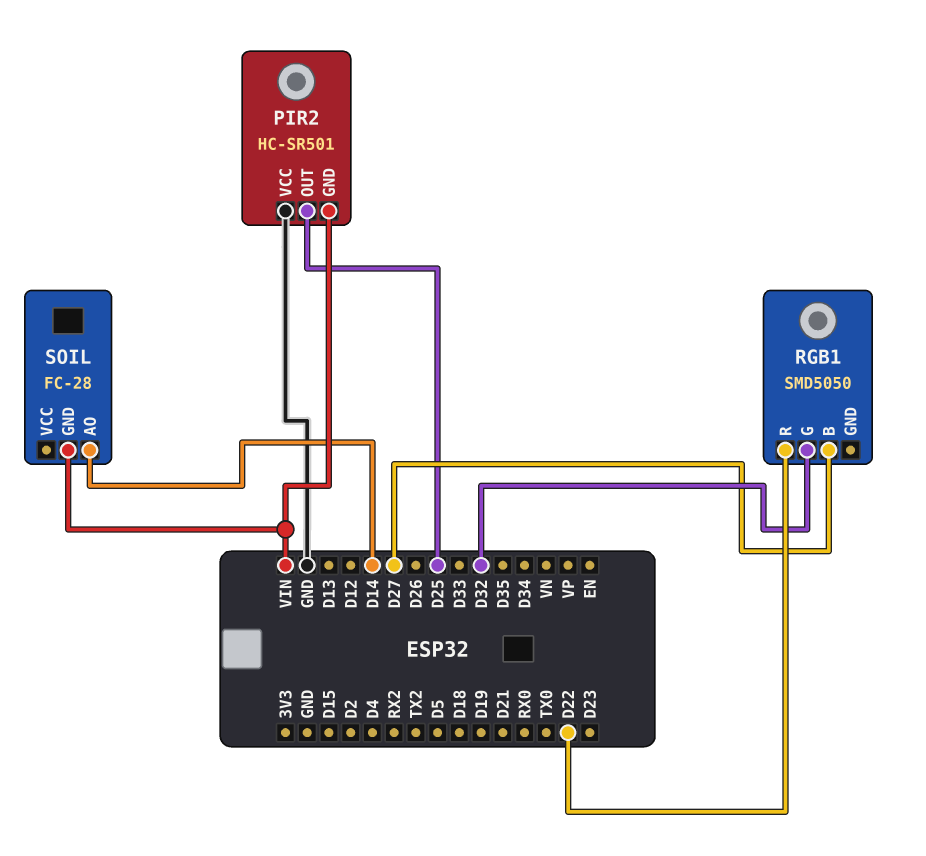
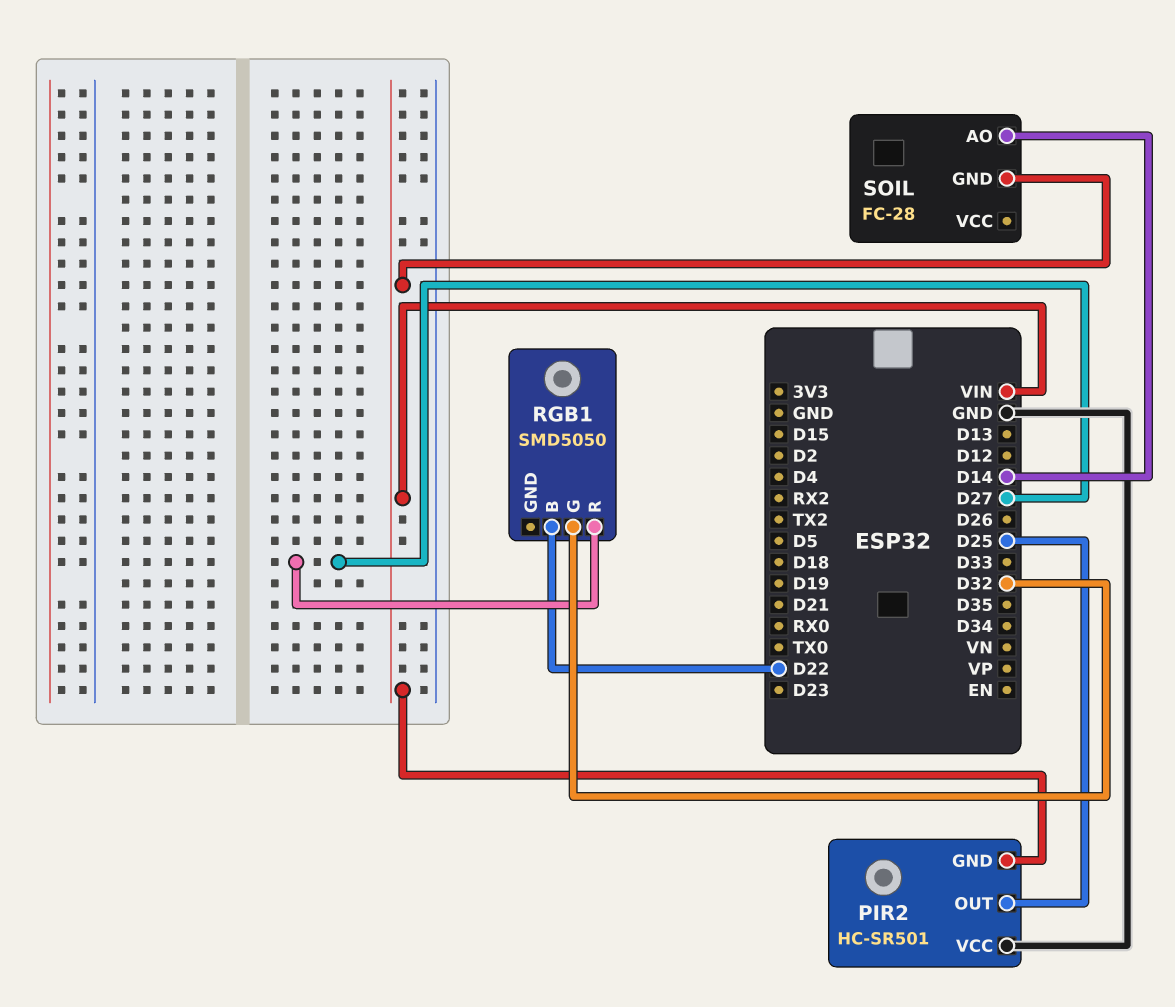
RGB1 pin B: D27 -> D22
RGB1 pin R: D22 -> D27

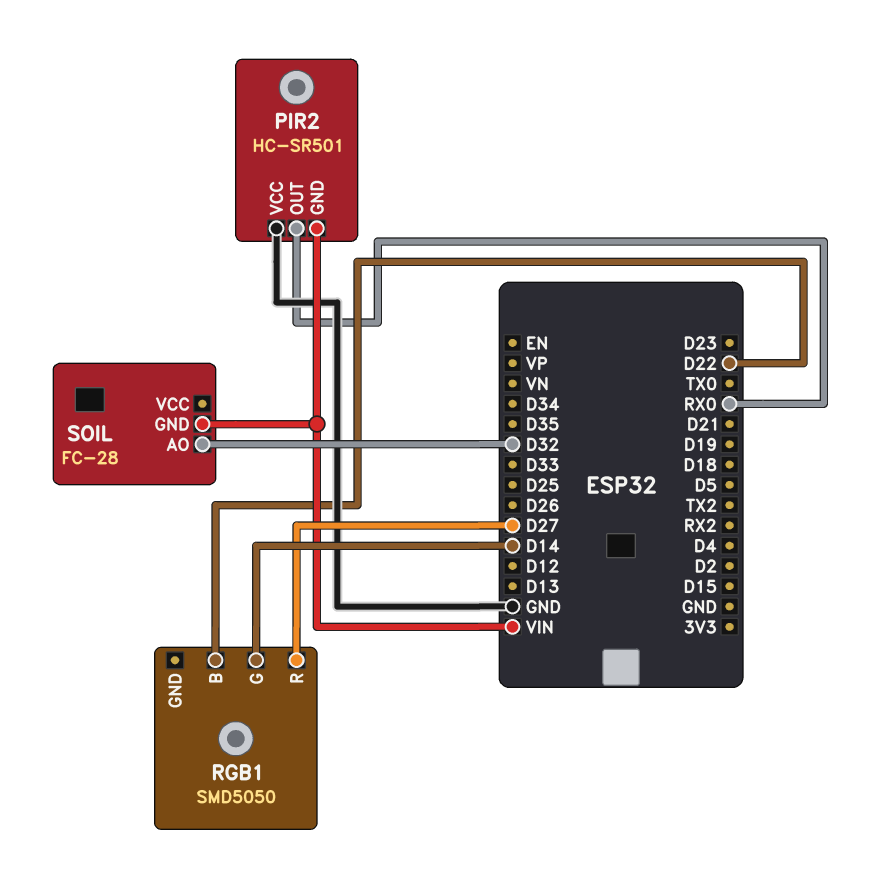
PIR2 pin OUT: D25 -> RX0
RGB1 pin G: D32 -> D14
SOIL pin AO: D14 -> D32

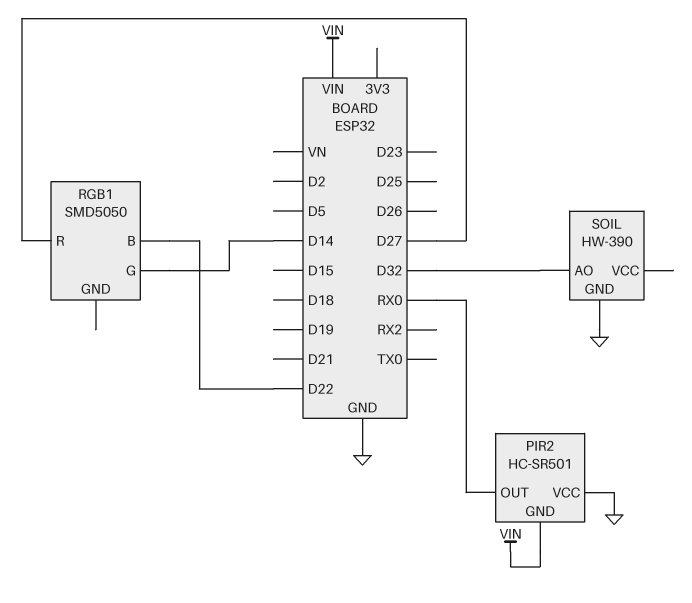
SOIL: FC-28 -> HW-390
SOIL pin GND: VIN -> GND

